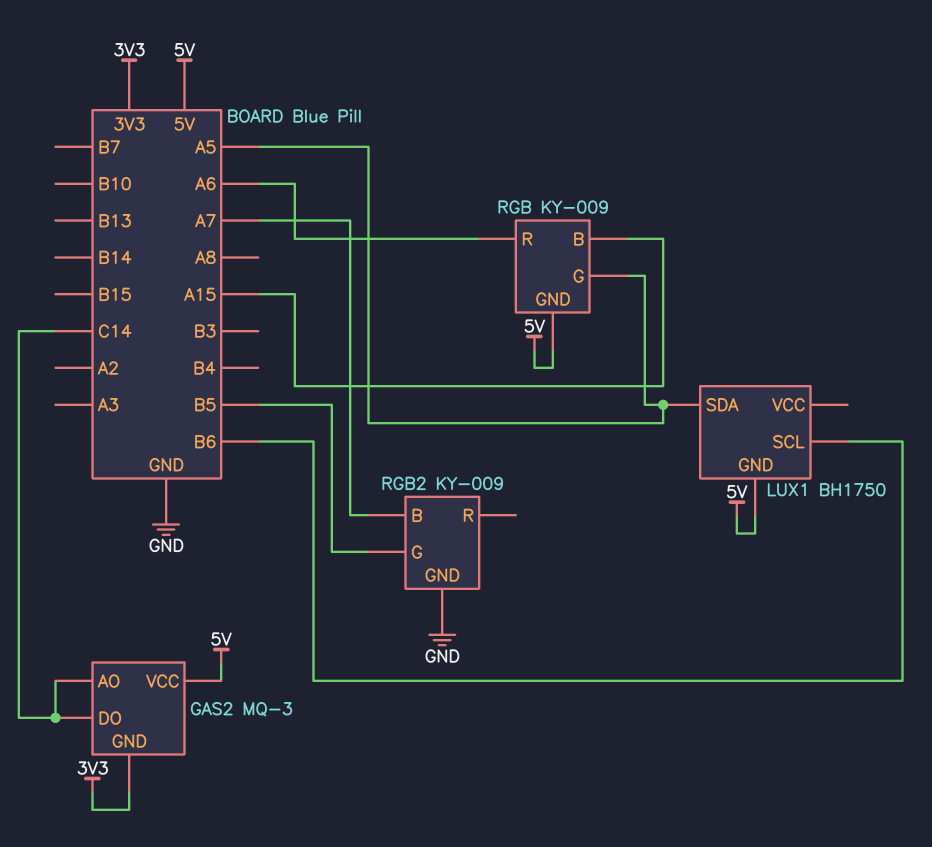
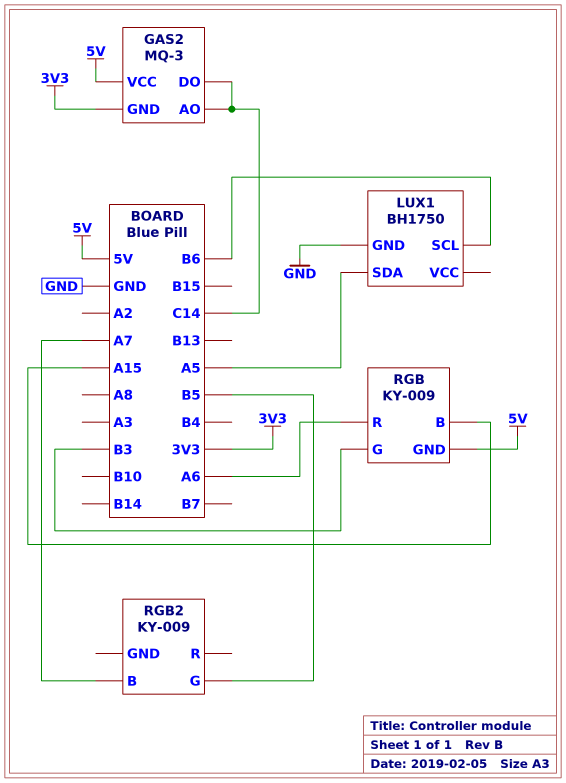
LUX1 pin GND: 5V -> GND
RGB pin G: A5 -> B3
RGB2 pin GND: GND -> none

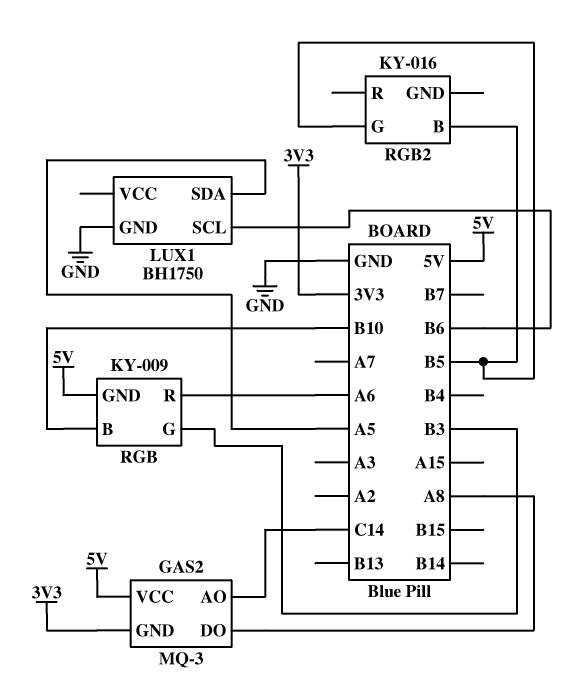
GAS2 pin DO: C14 -> A8
RGB pin B: A15 -> B10
RGB2: KY-009 -> KY-016
RGB2 pin B: A7 -> B5

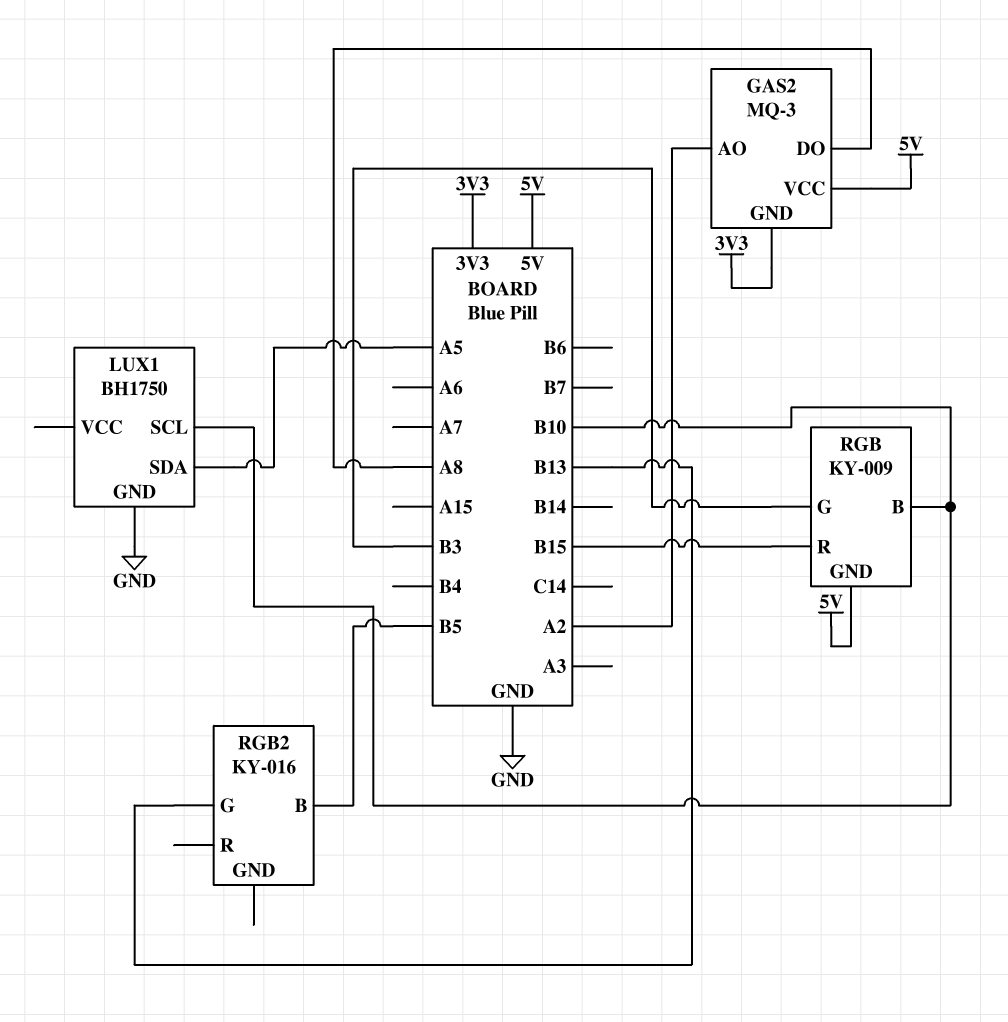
GAS2 pin AO: C14 -> A2
LUX1 pin SCL: B6 -> B10
RGB pin R: A6 -> B15
RGB2 pin G: B5 -> B13

